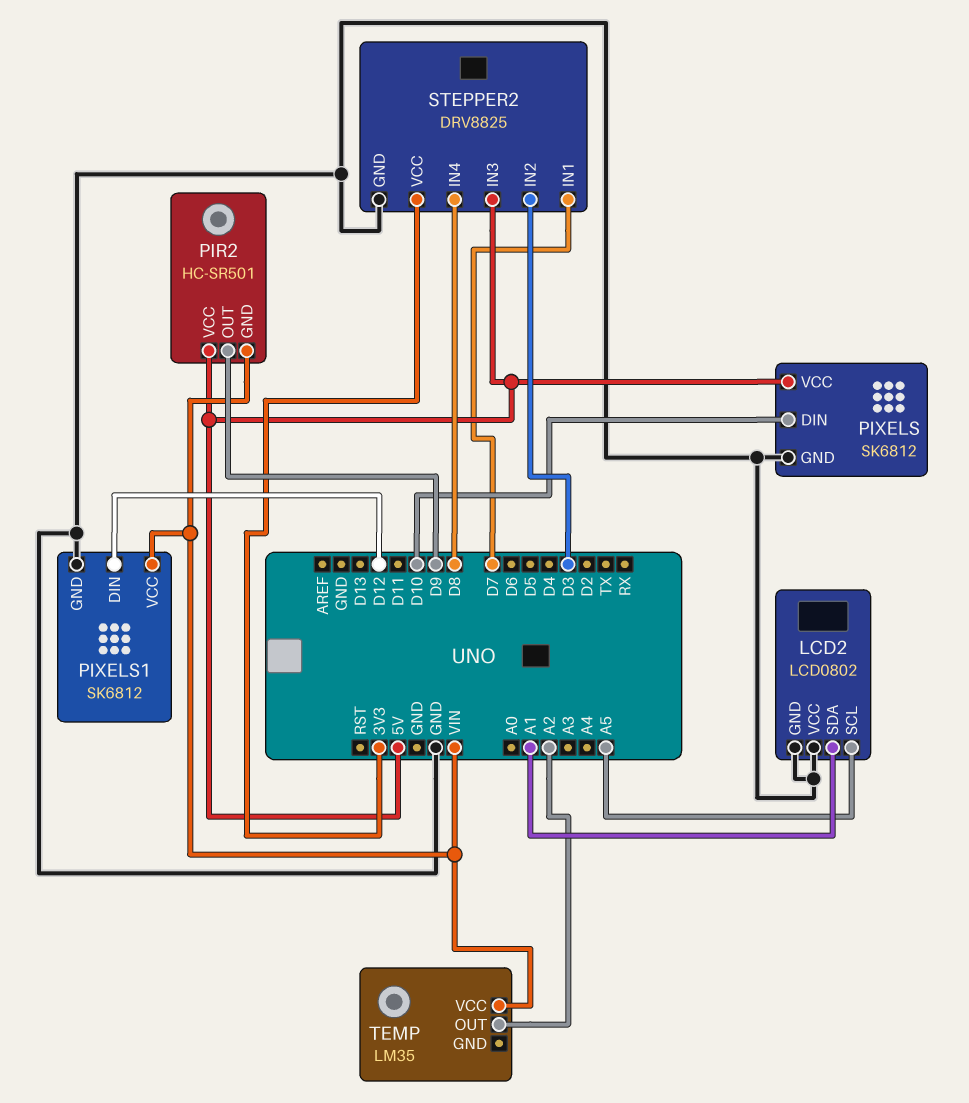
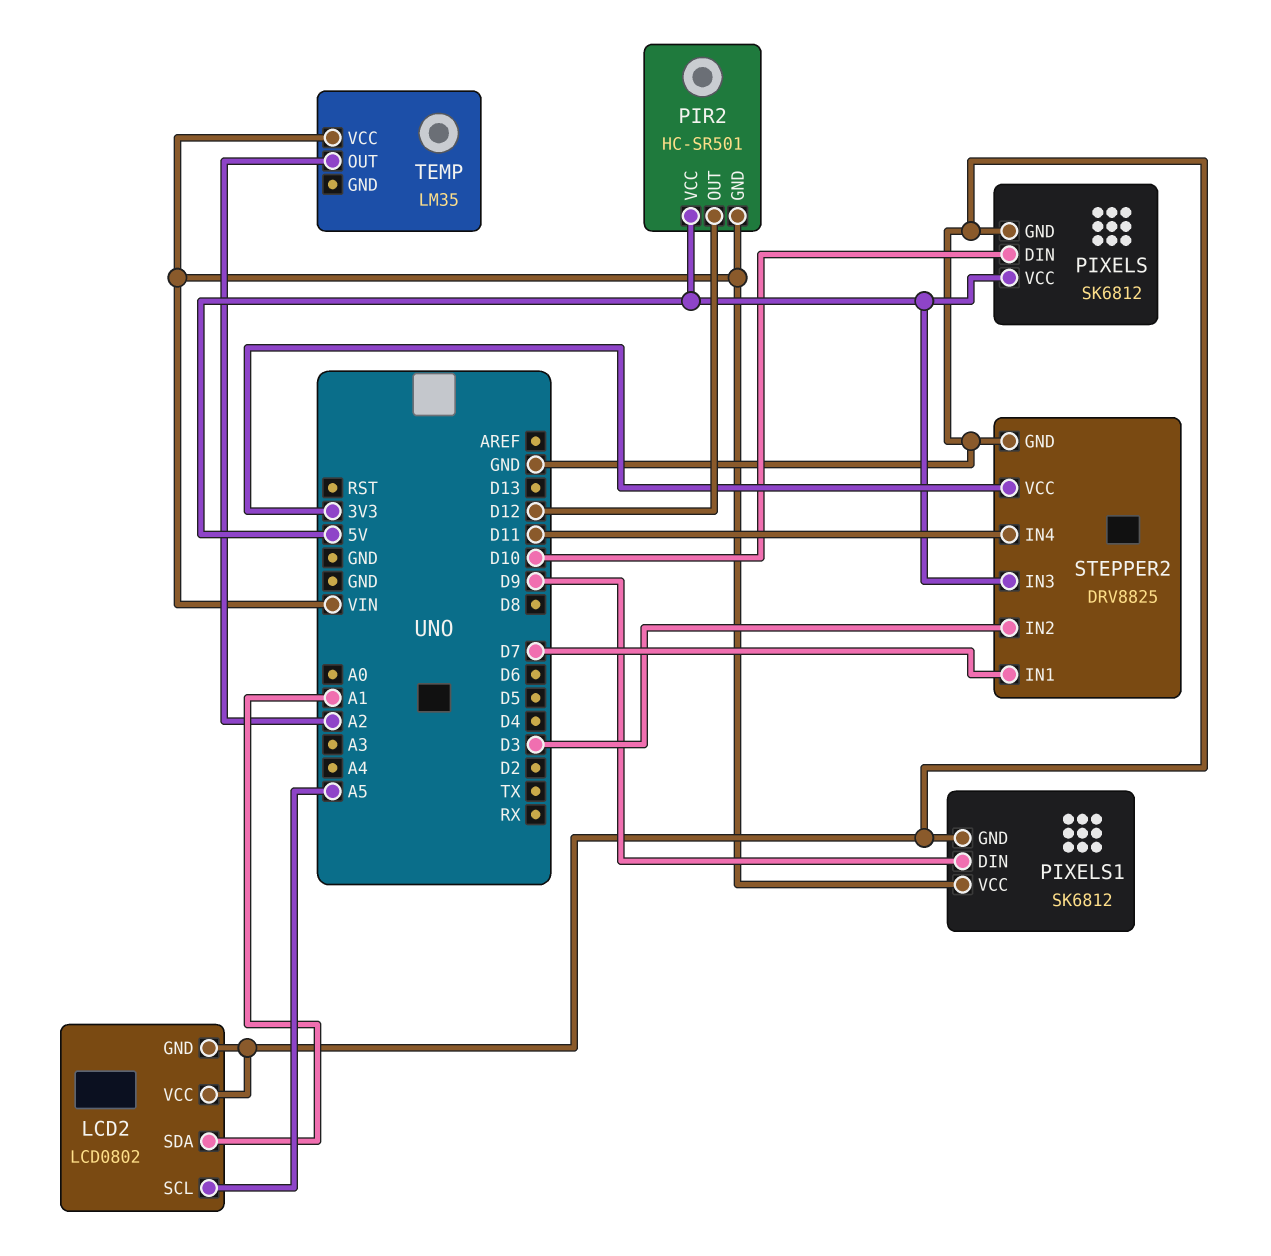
PIR2 pin OUT: D9 -> D12
PIXELS1 pin DIN: D12 -> D9
STEPPER2 pin IN4: D8 -> D11

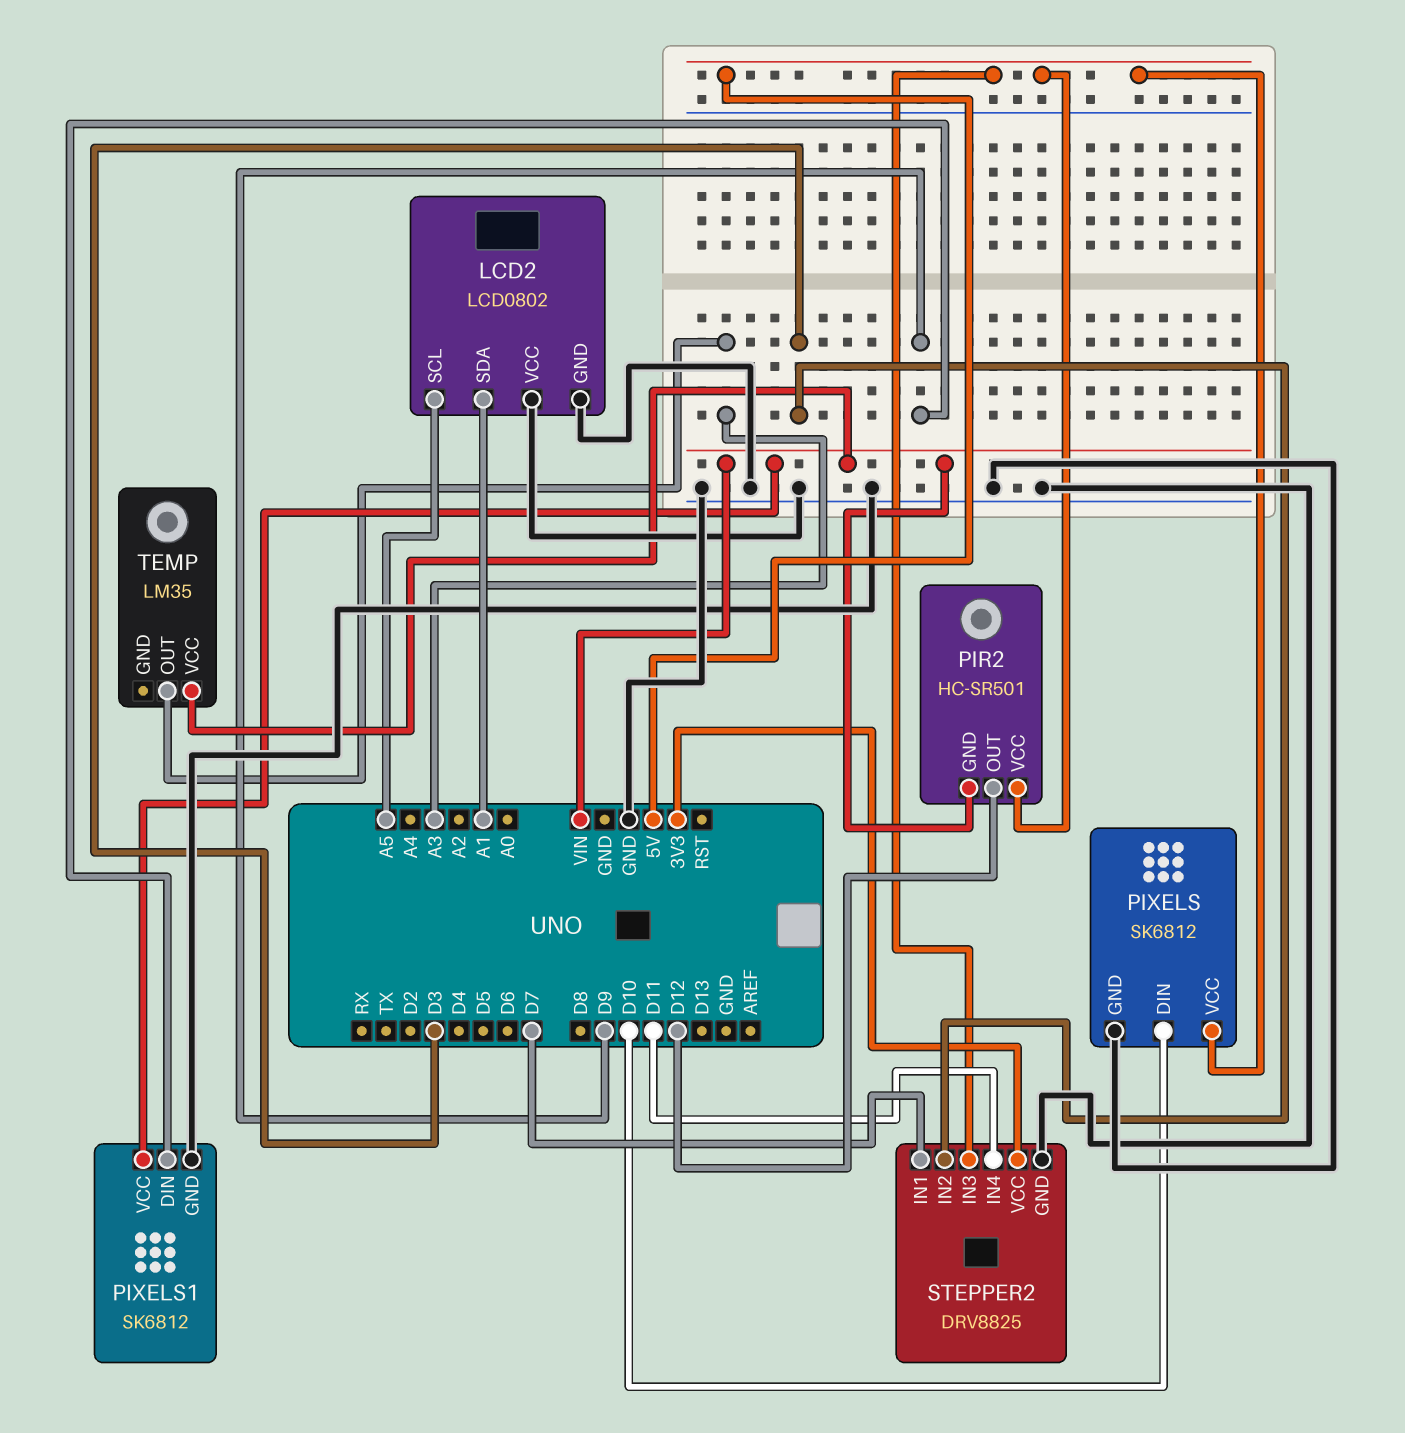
TEMP pin OUT: A2 -> A3

